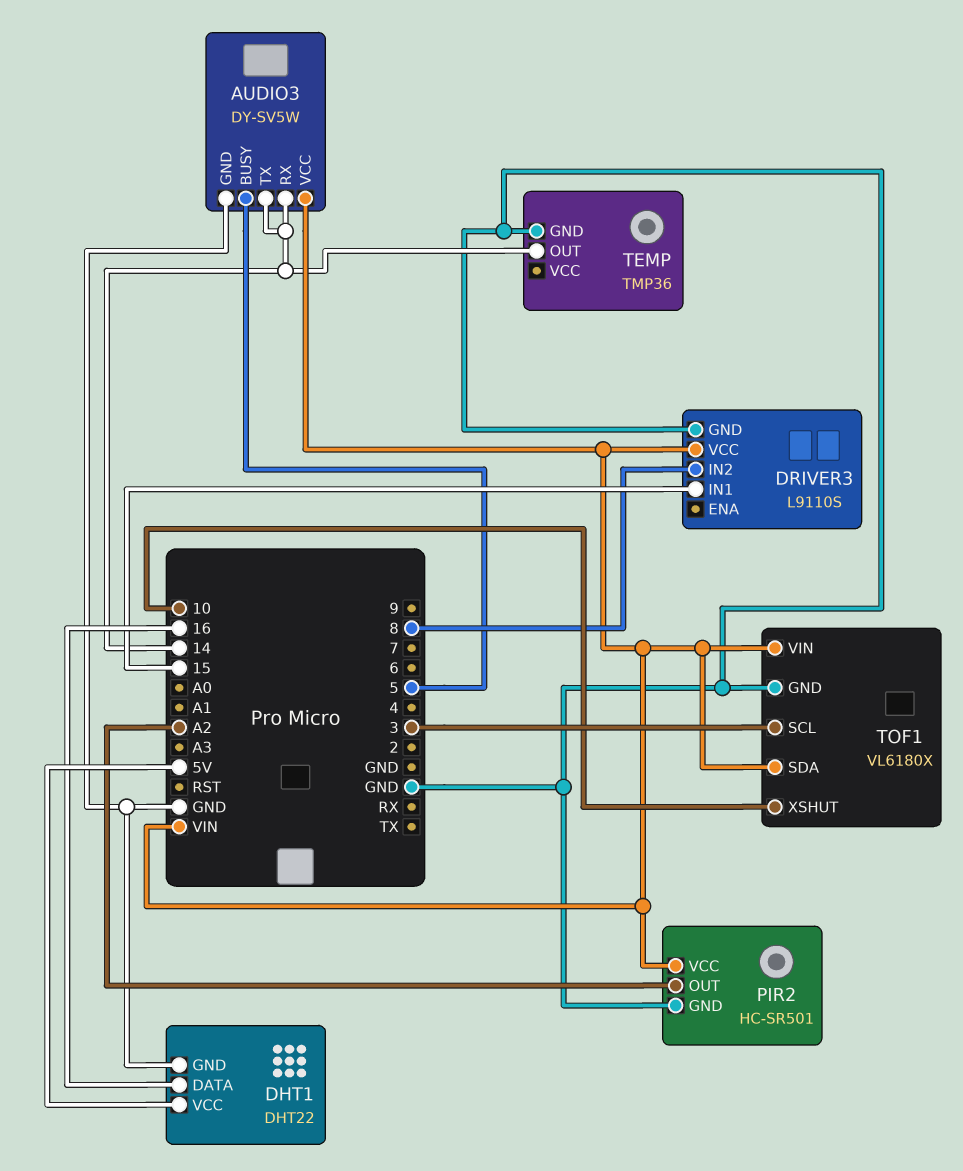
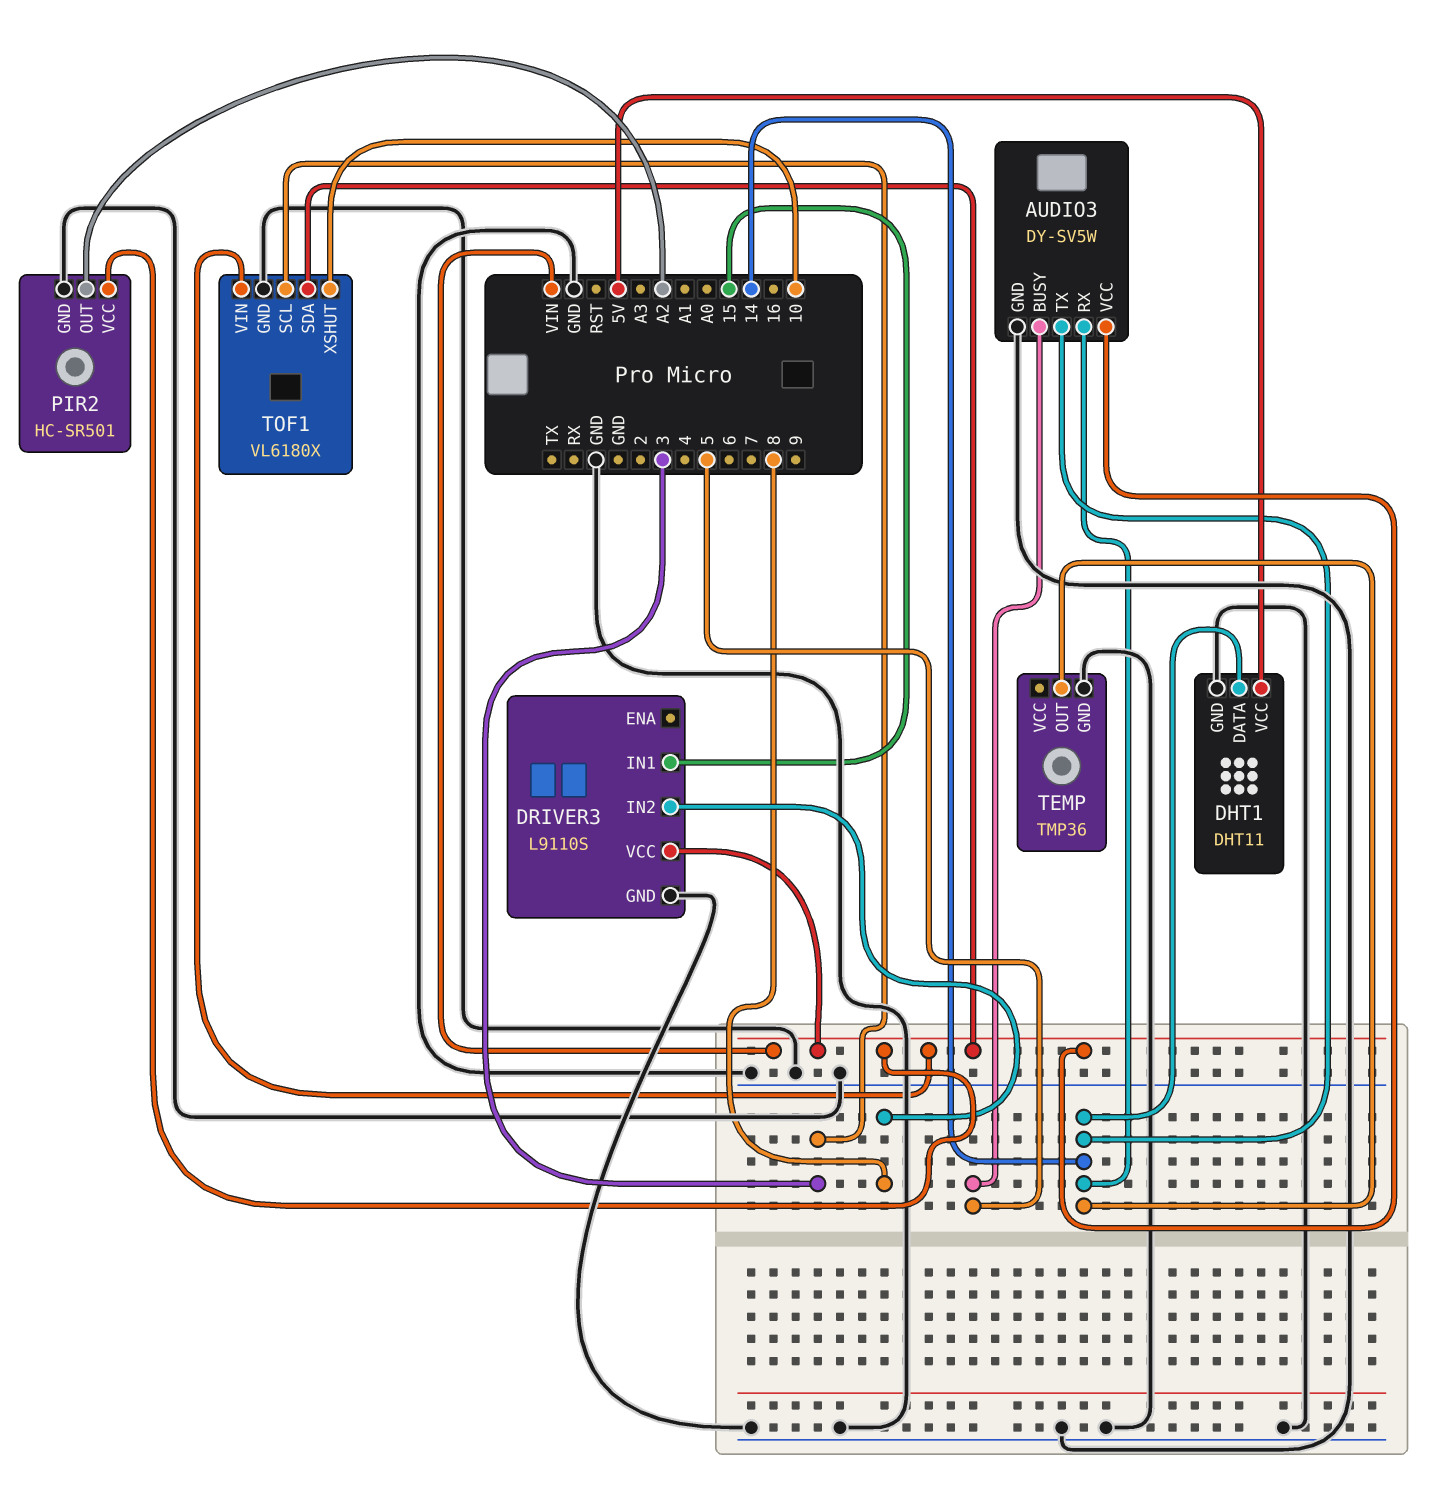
DHT1: DHT22 -> DHT11
DHT1 pin DATA: 16 -> 14

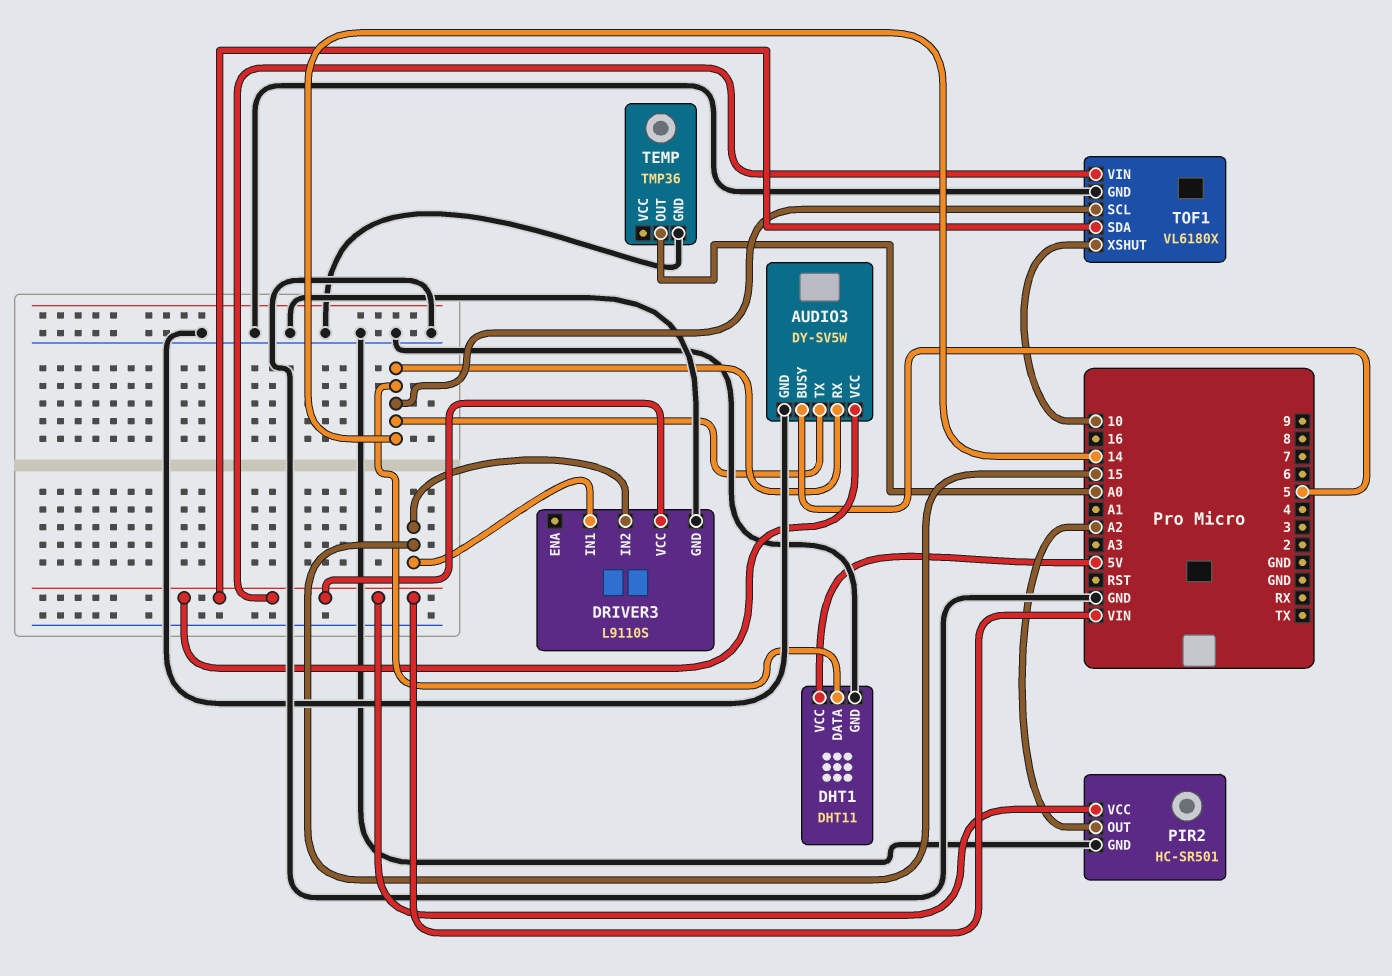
DRIVER3 pin IN2: 8 -> 15
TEMP pin OUT: 14 -> A0
TOF1 pin SCL: 3 -> 14

